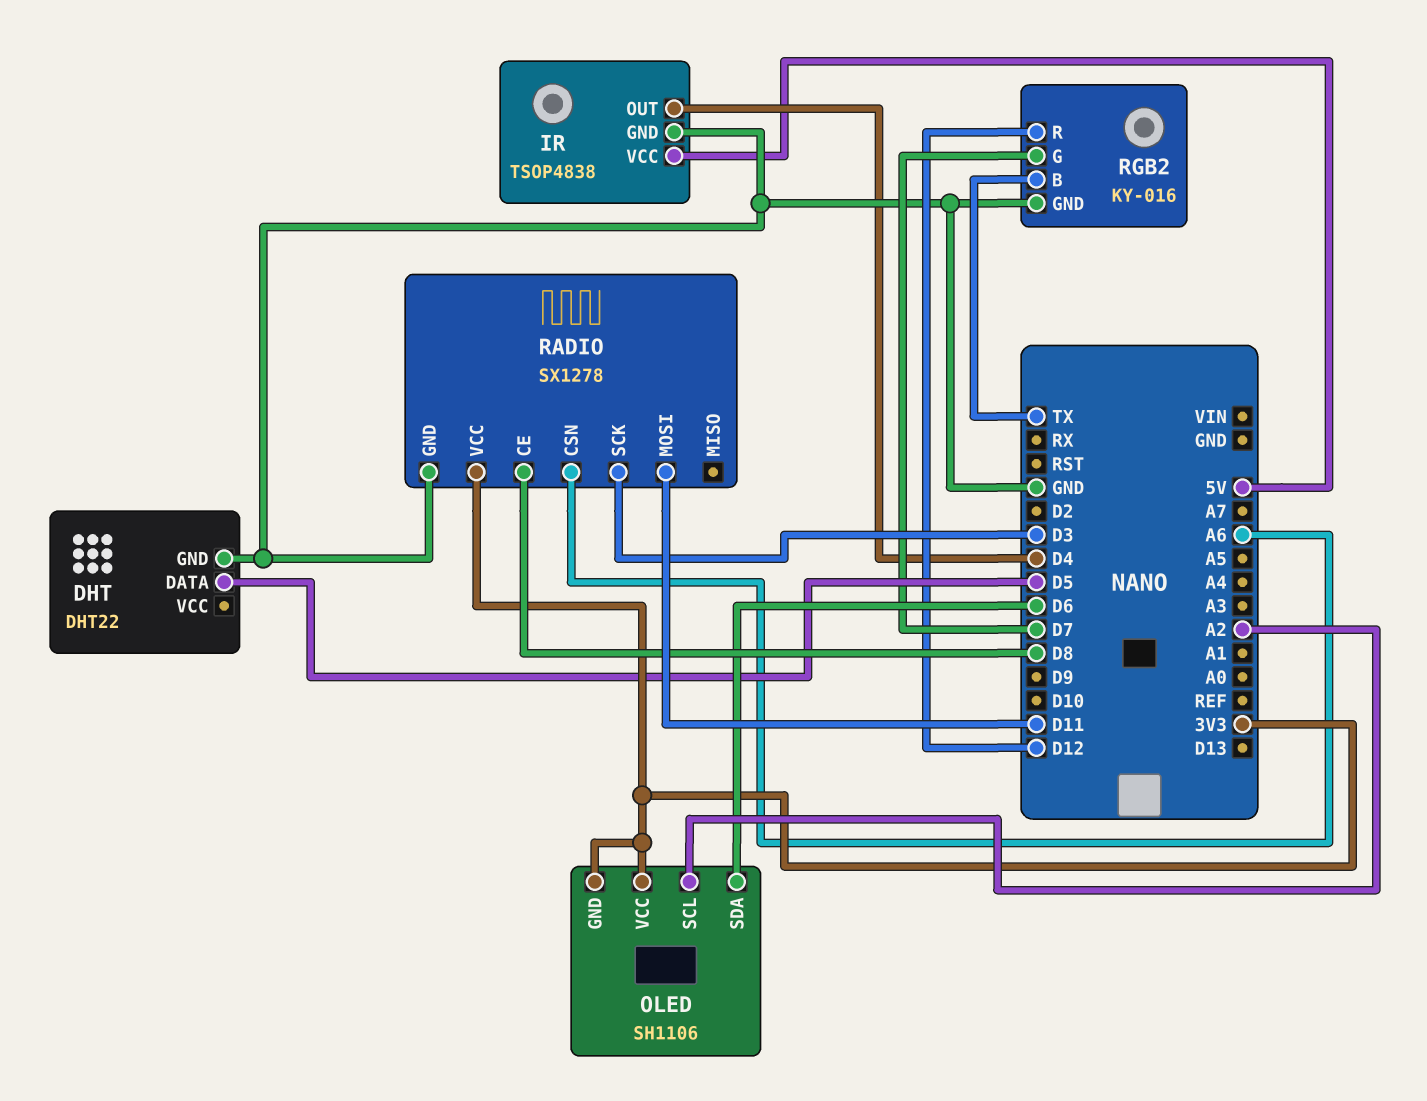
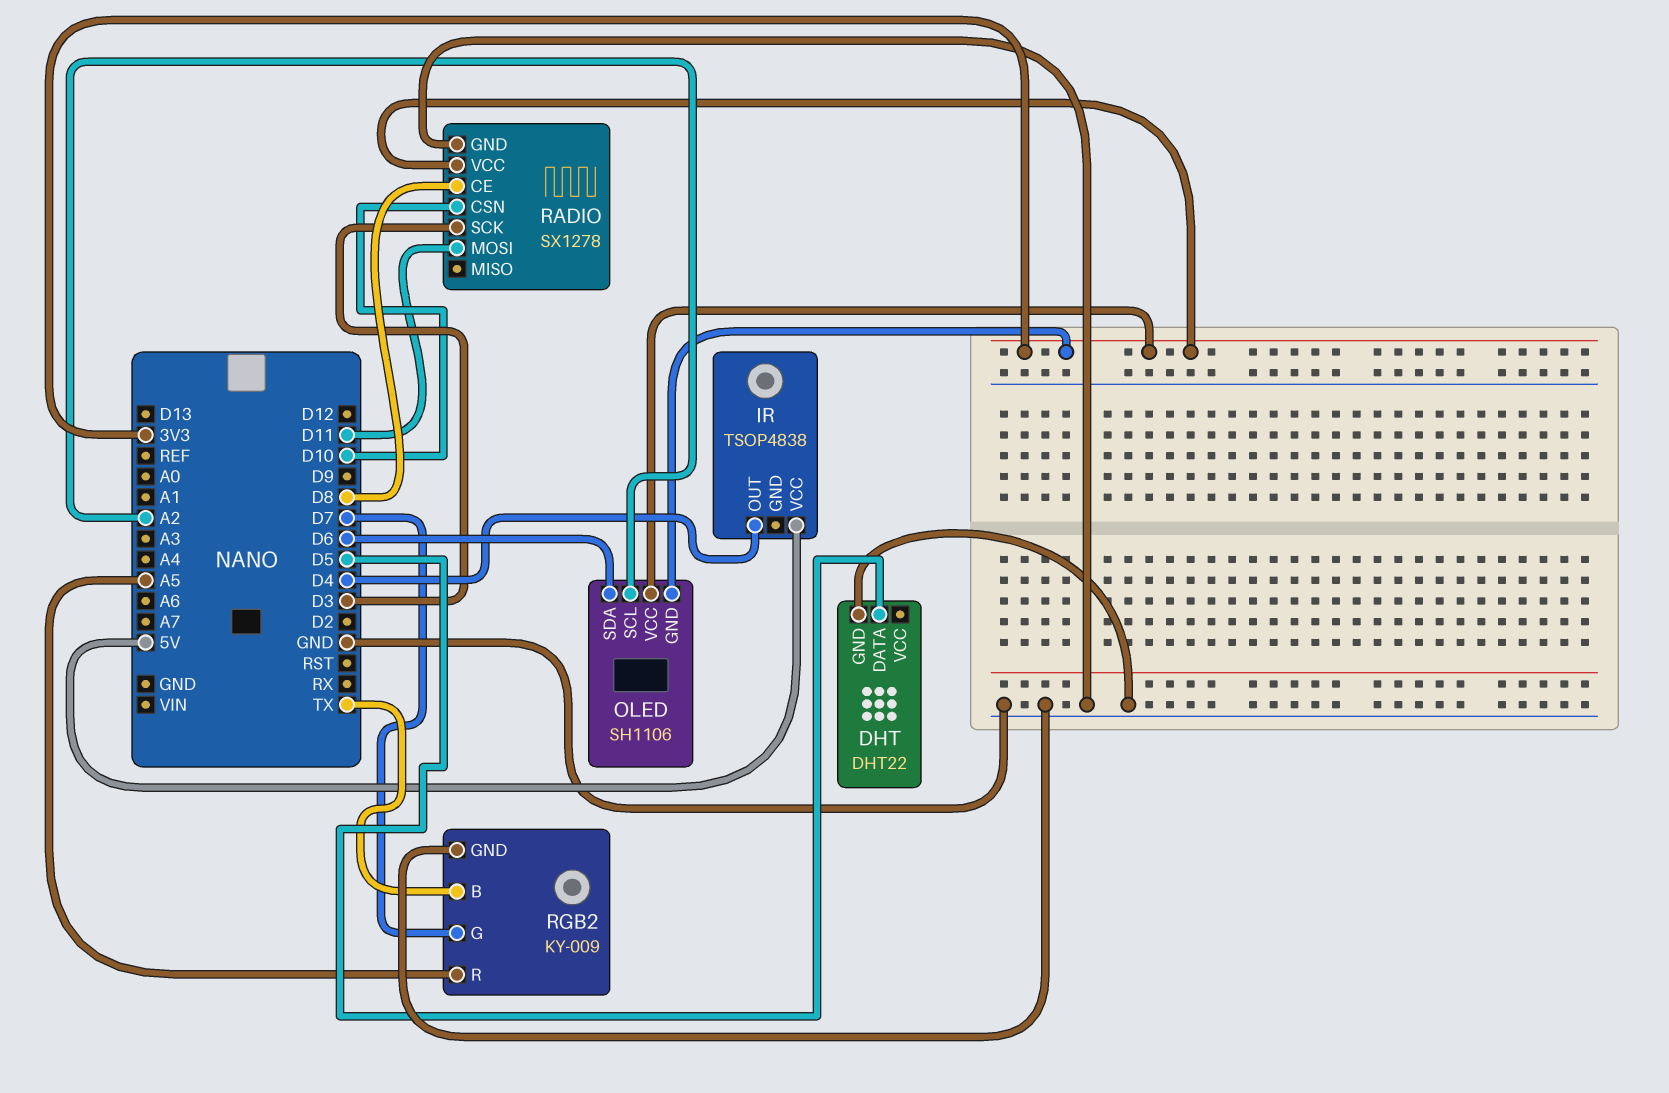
IR pin GND: GND -> none
RADIO pin CSN: A6 -> D10
RGB2: KY-016 -> KY-009
RGB2 pin R: D12 -> A5

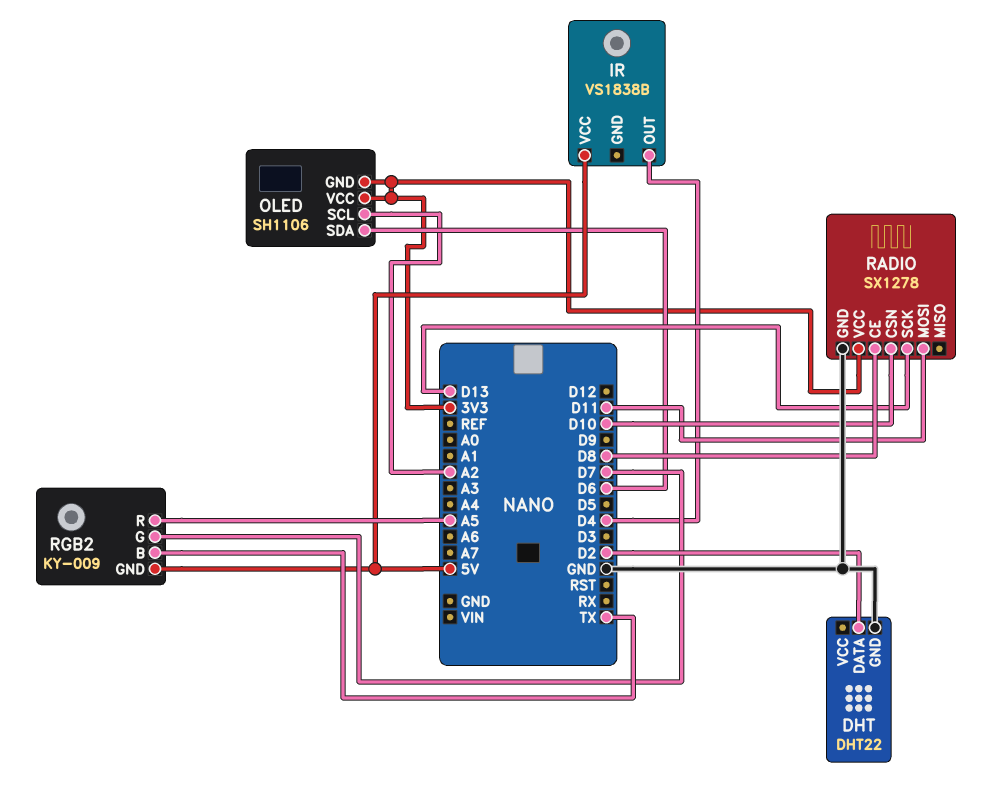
DHT pin DATA: D5 -> D2
IR: TSOP4838 -> VS1838B
RADIO pin SCK: D3 -> D13
RGB2 pin GND: GND -> 5V

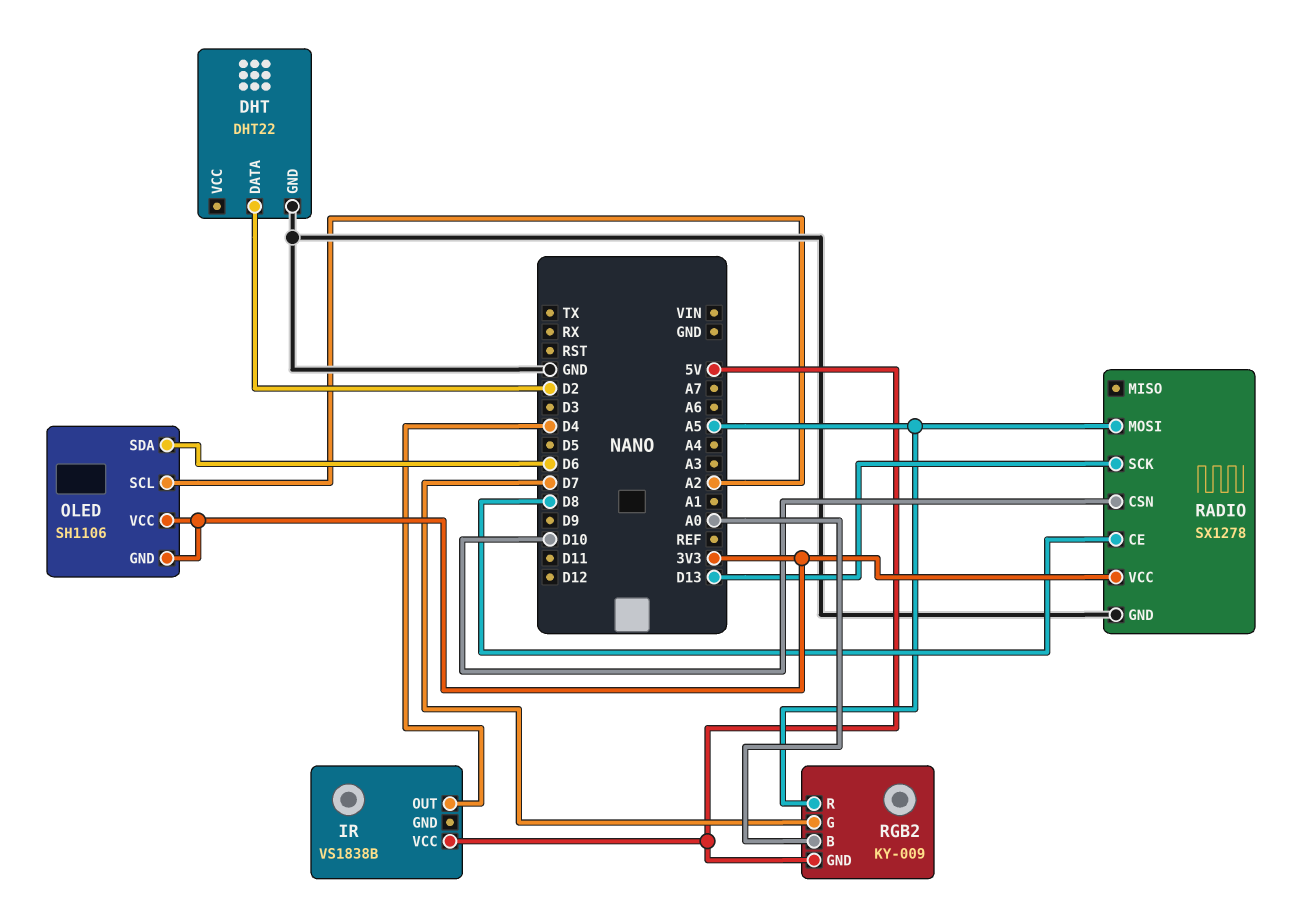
RADIO pin MOSI: D11 -> A5
RGB2 pin B: TX -> A0

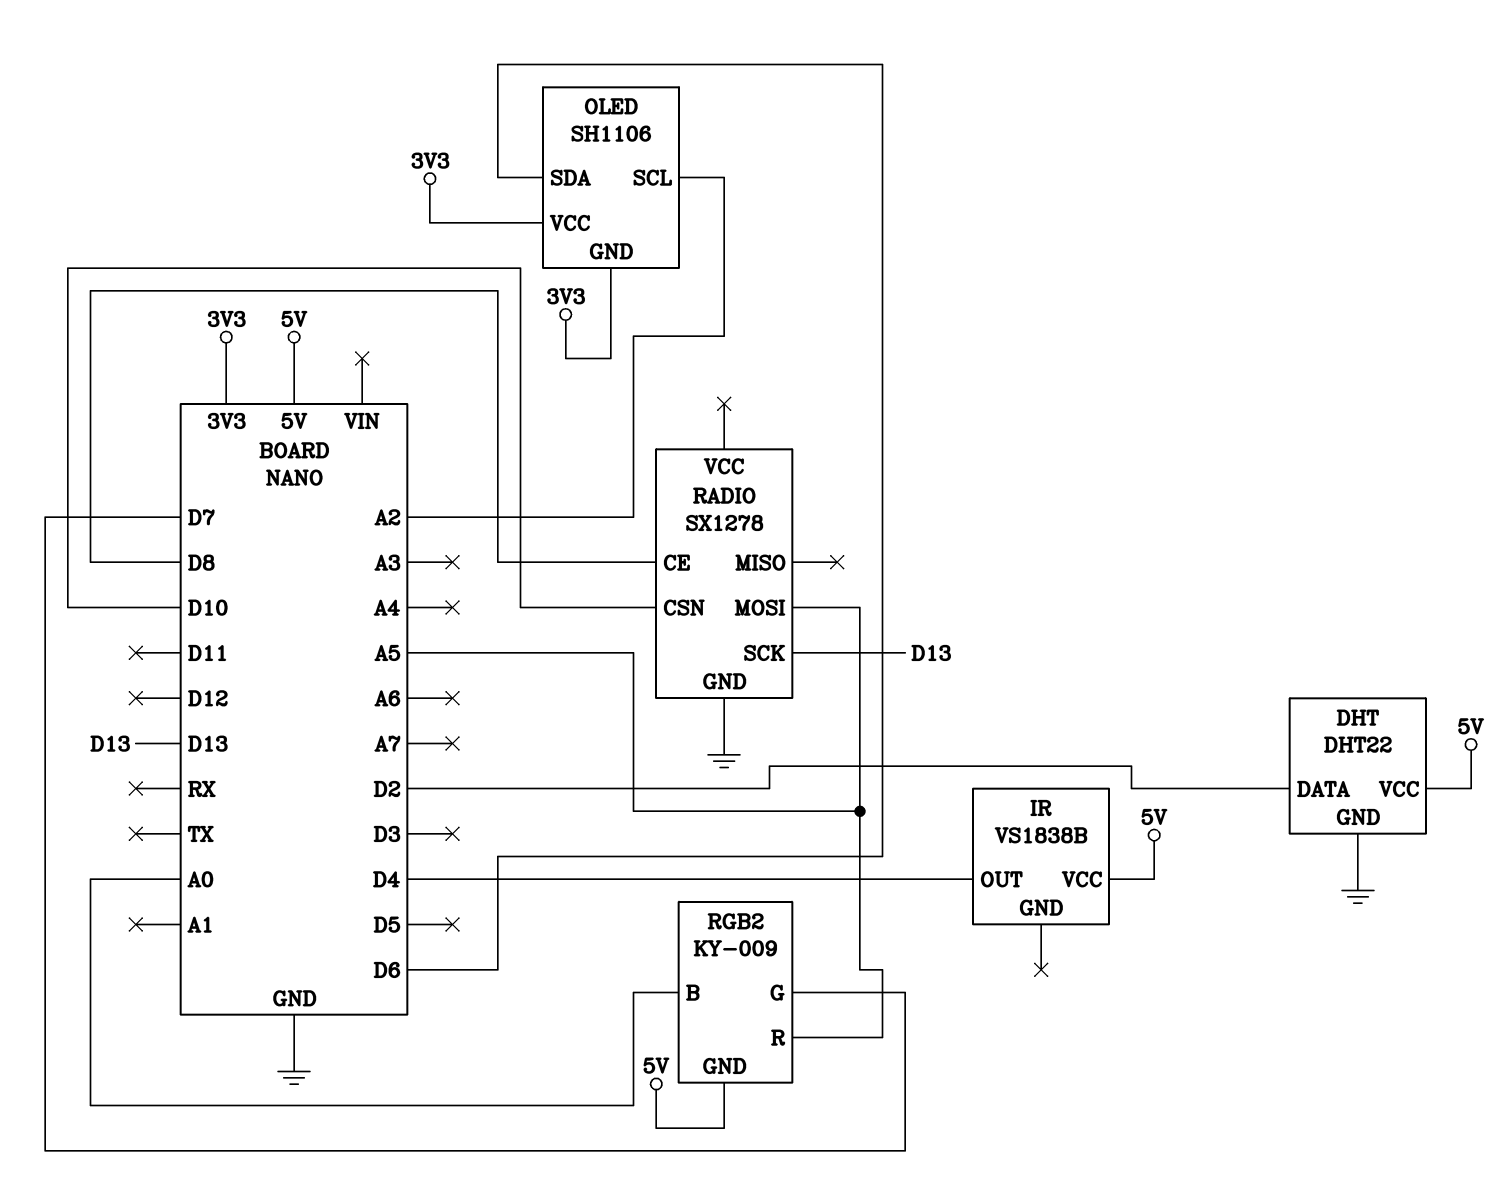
DHT pin VCC: none -> 5V
RADIO pin VCC: 3V3 -> none

